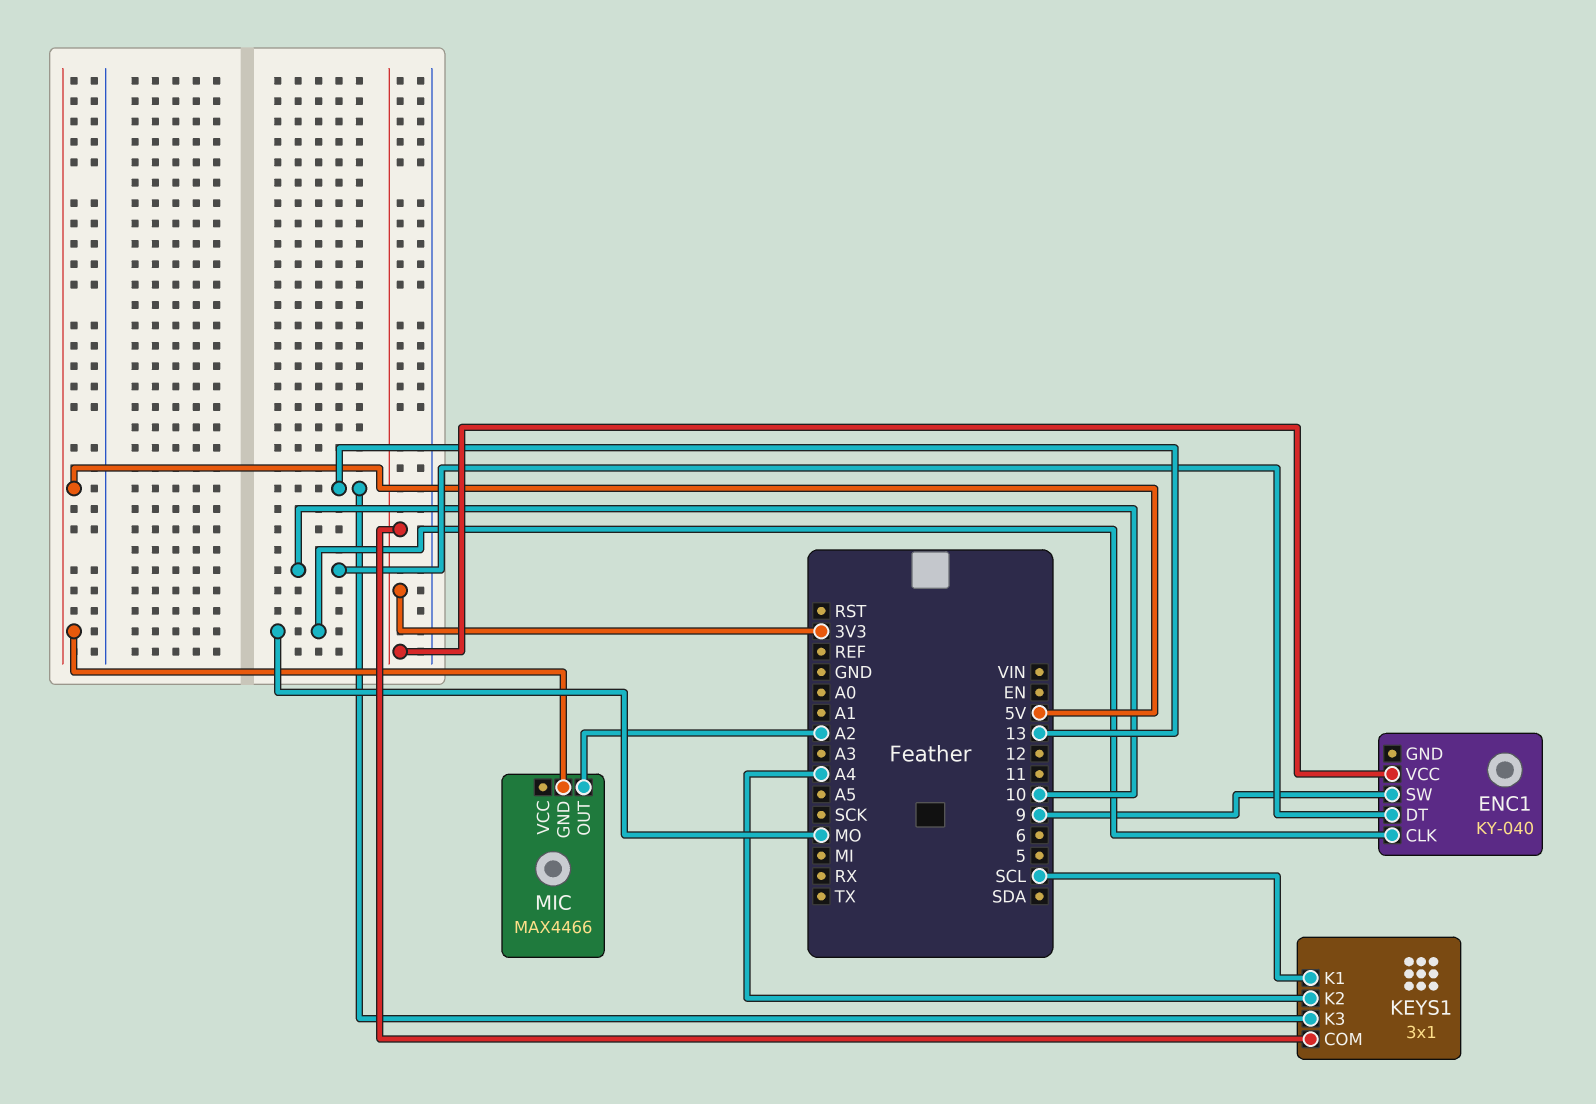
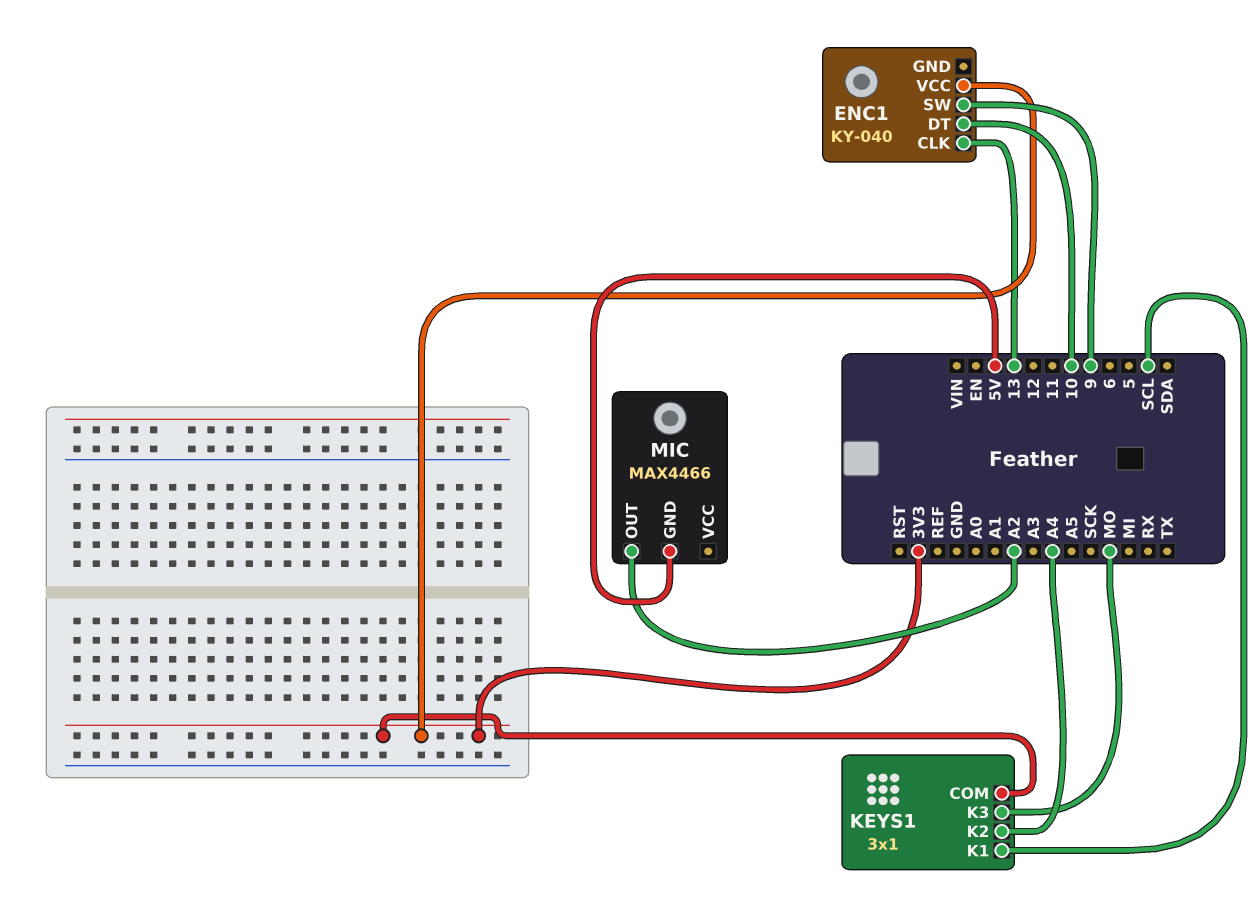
ENC1 pin CLK: MO -> 13
KEYS1 pin K3: 13 -> MO

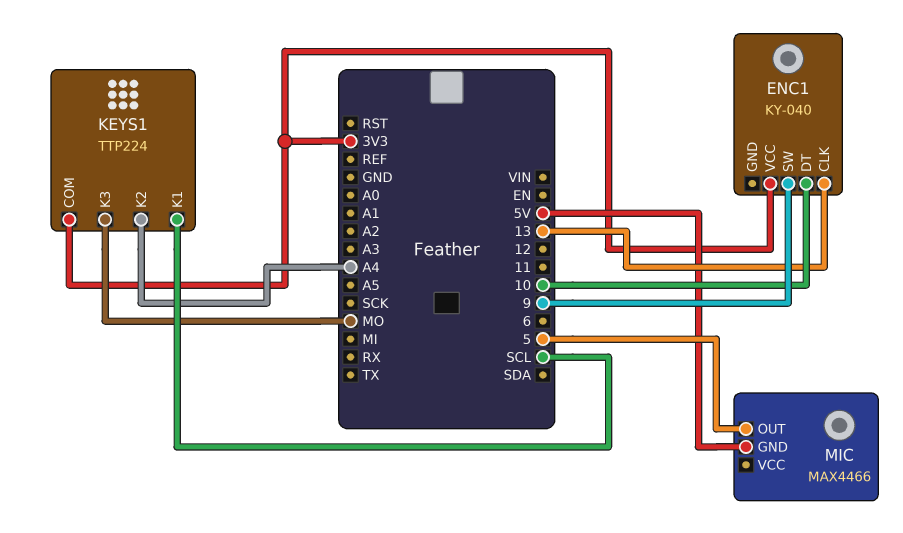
KEYS1: 3x1 -> TTP224
MIC pin OUT: A2 -> 5

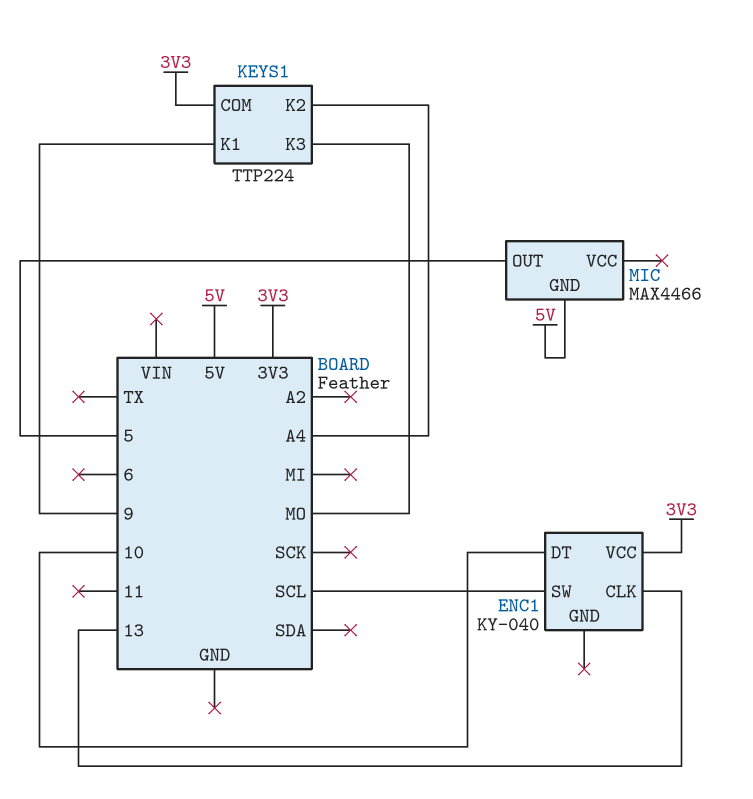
ENC1 pin SW: 9 -> SCL
KEYS1 pin K1: SCL -> 9

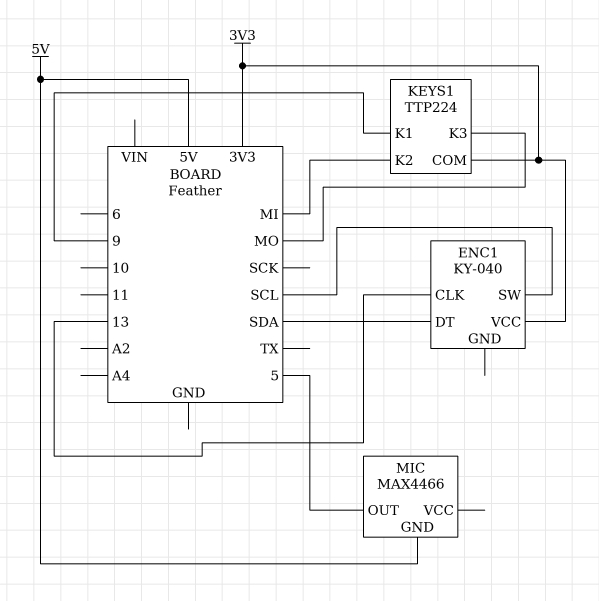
ENC1 pin DT: 10 -> SDA
KEYS1 pin K2: A4 -> MI

